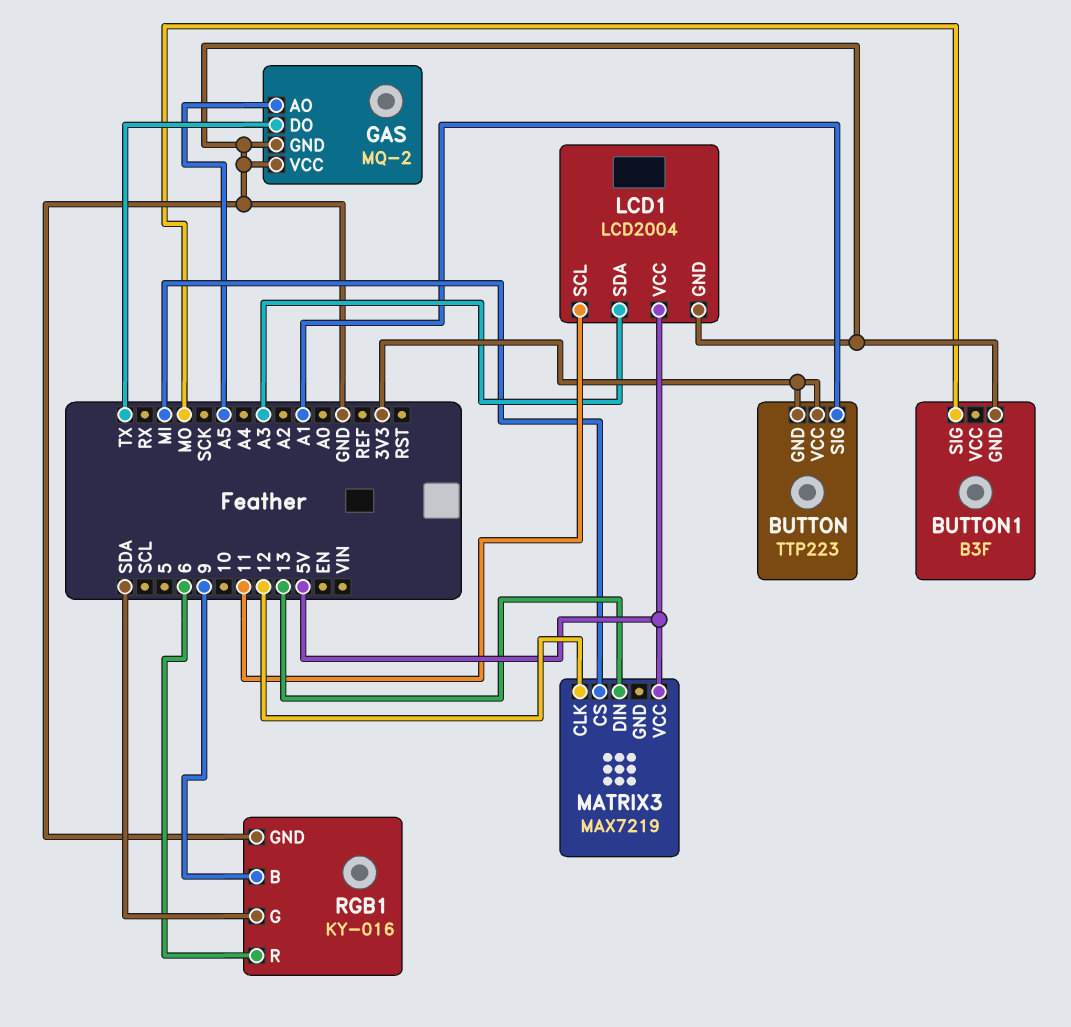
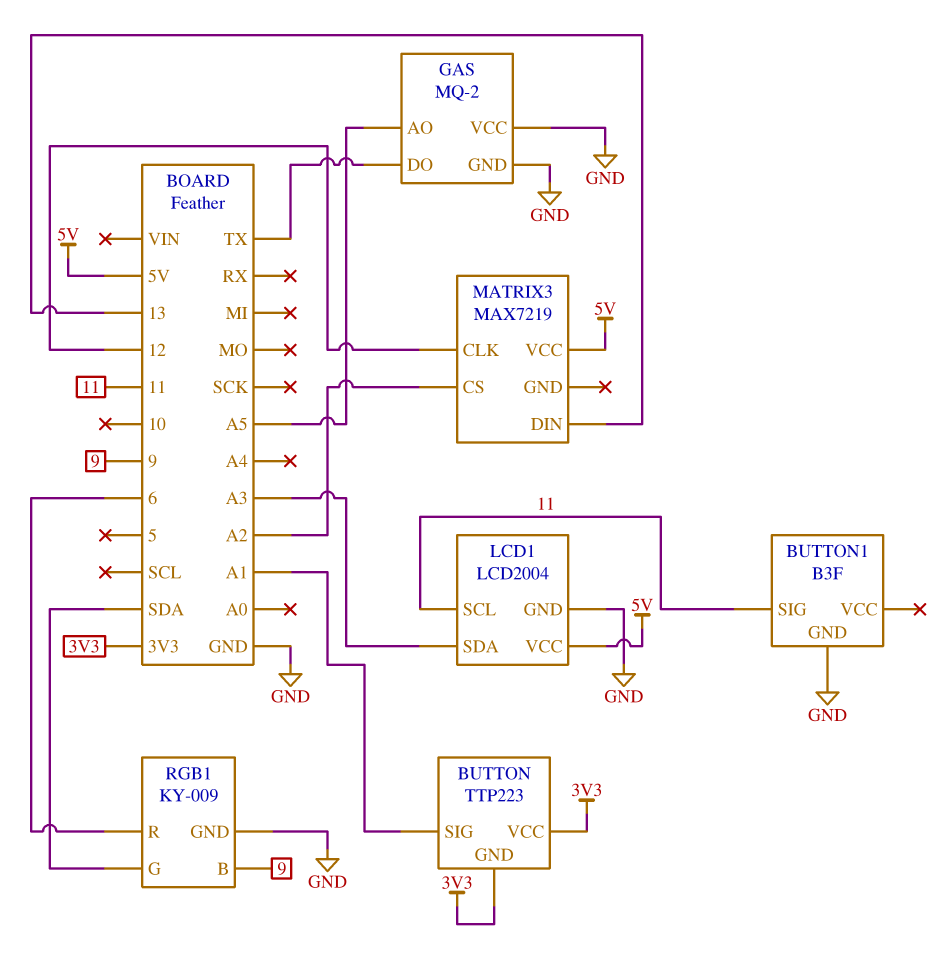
BUTTON1 pin SIG: MO -> 11
MATRIX3 pin CS: MI -> A2
RGB1: KY-016 -> KY-009

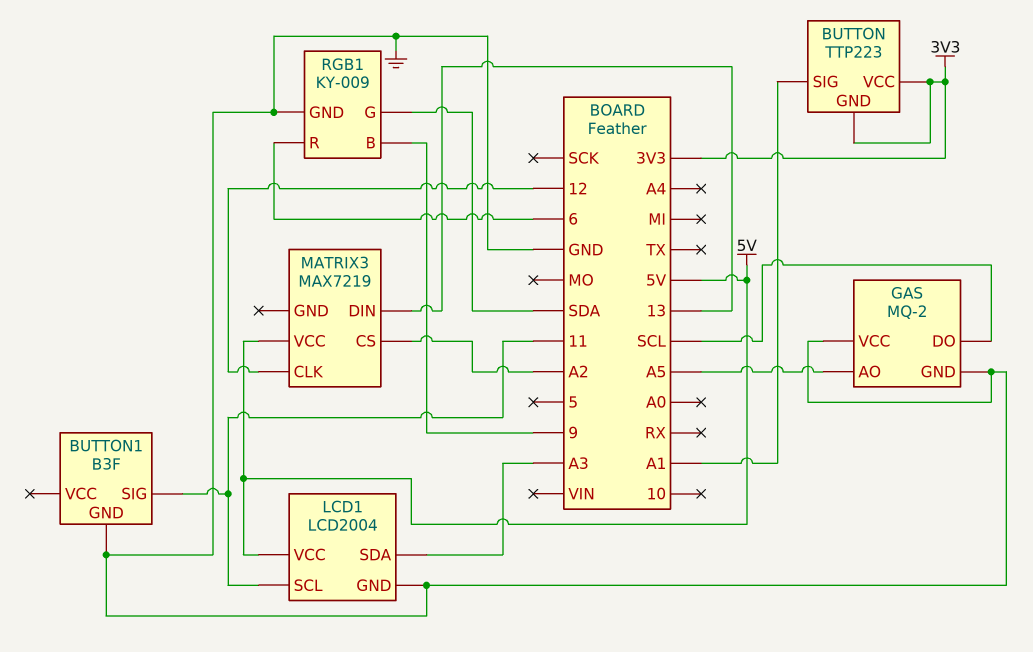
GAS pin DO: TX -> SCL

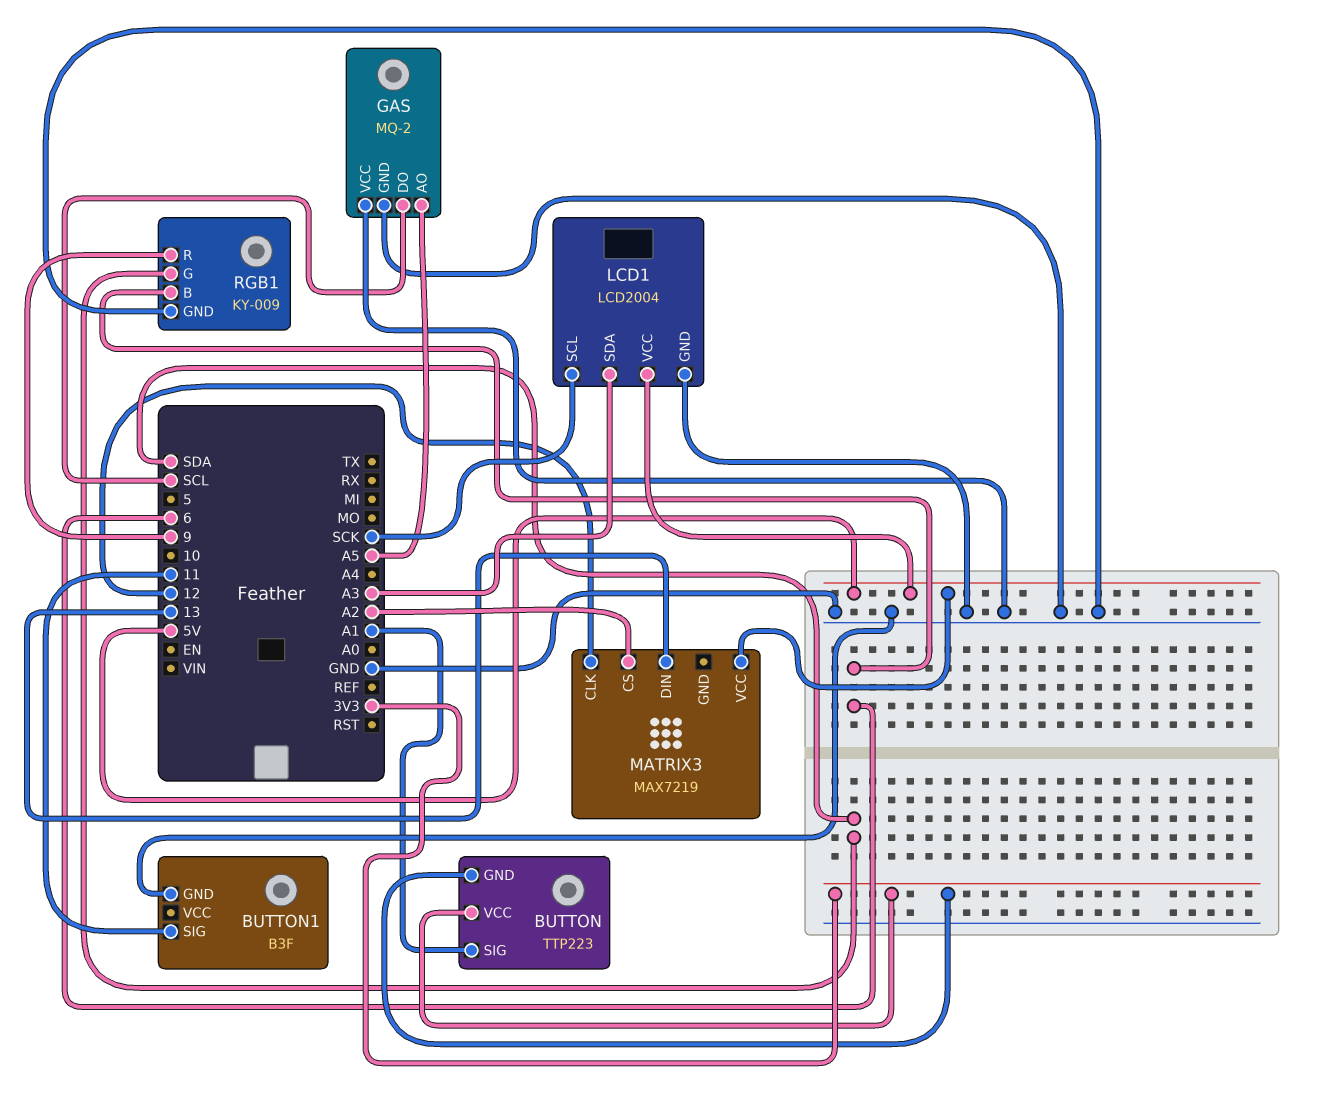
LCD1 pin SCL: 11 -> SCK
RGB1 pin B: 9 -> 6
RGB1 pin R: 6 -> 9

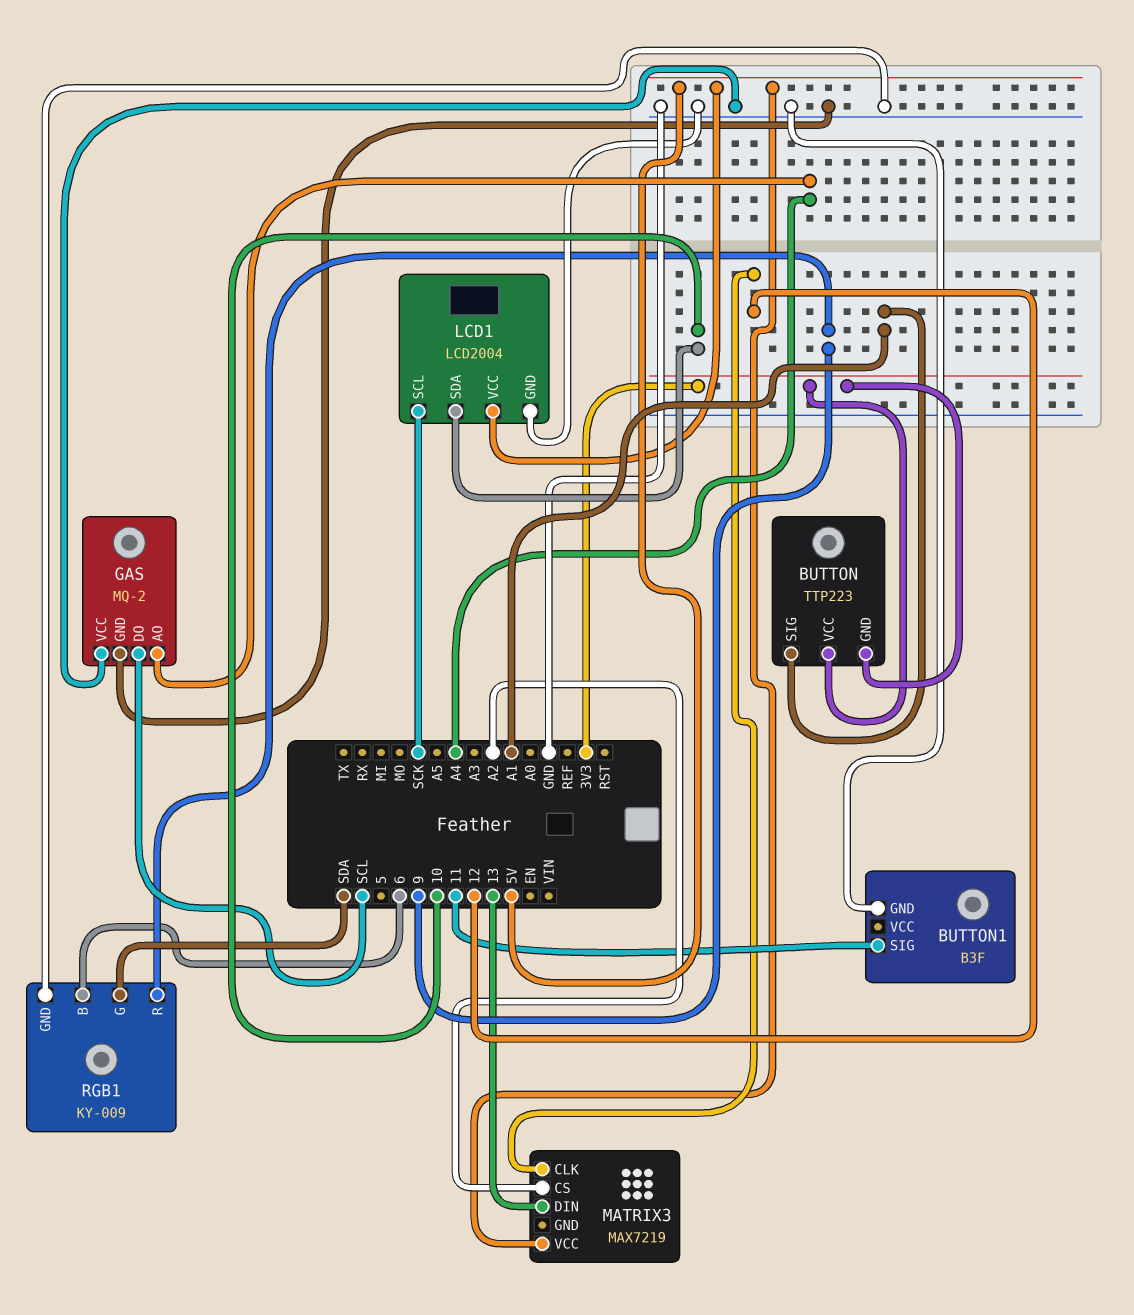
GAS pin AO: A5 -> A4
LCD1 pin SDA: A3 -> 10

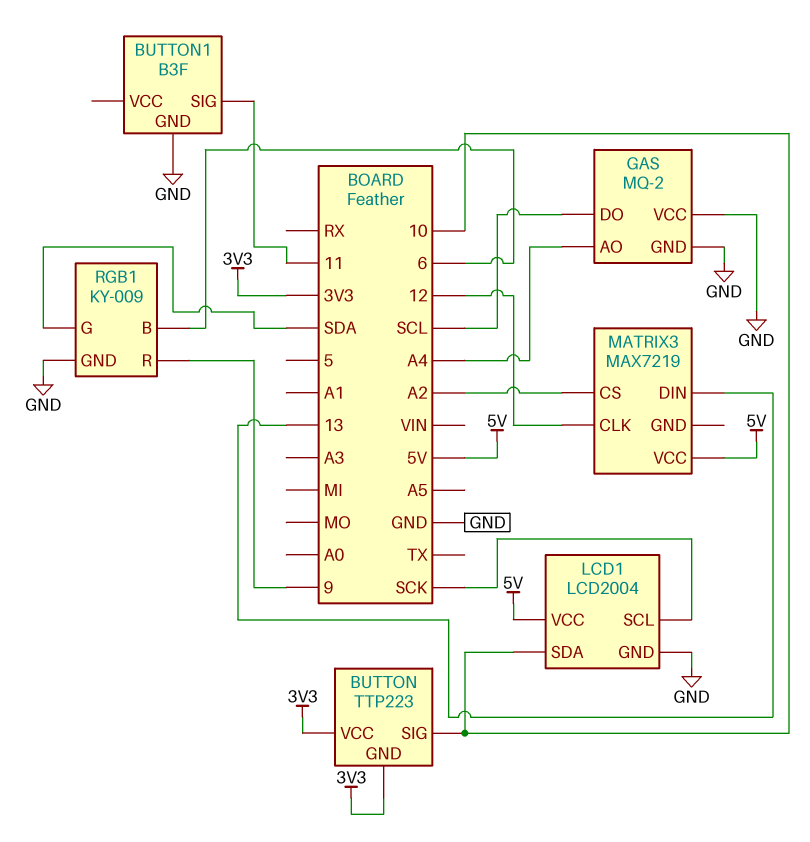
BUTTON pin SIG: A1 -> 10

